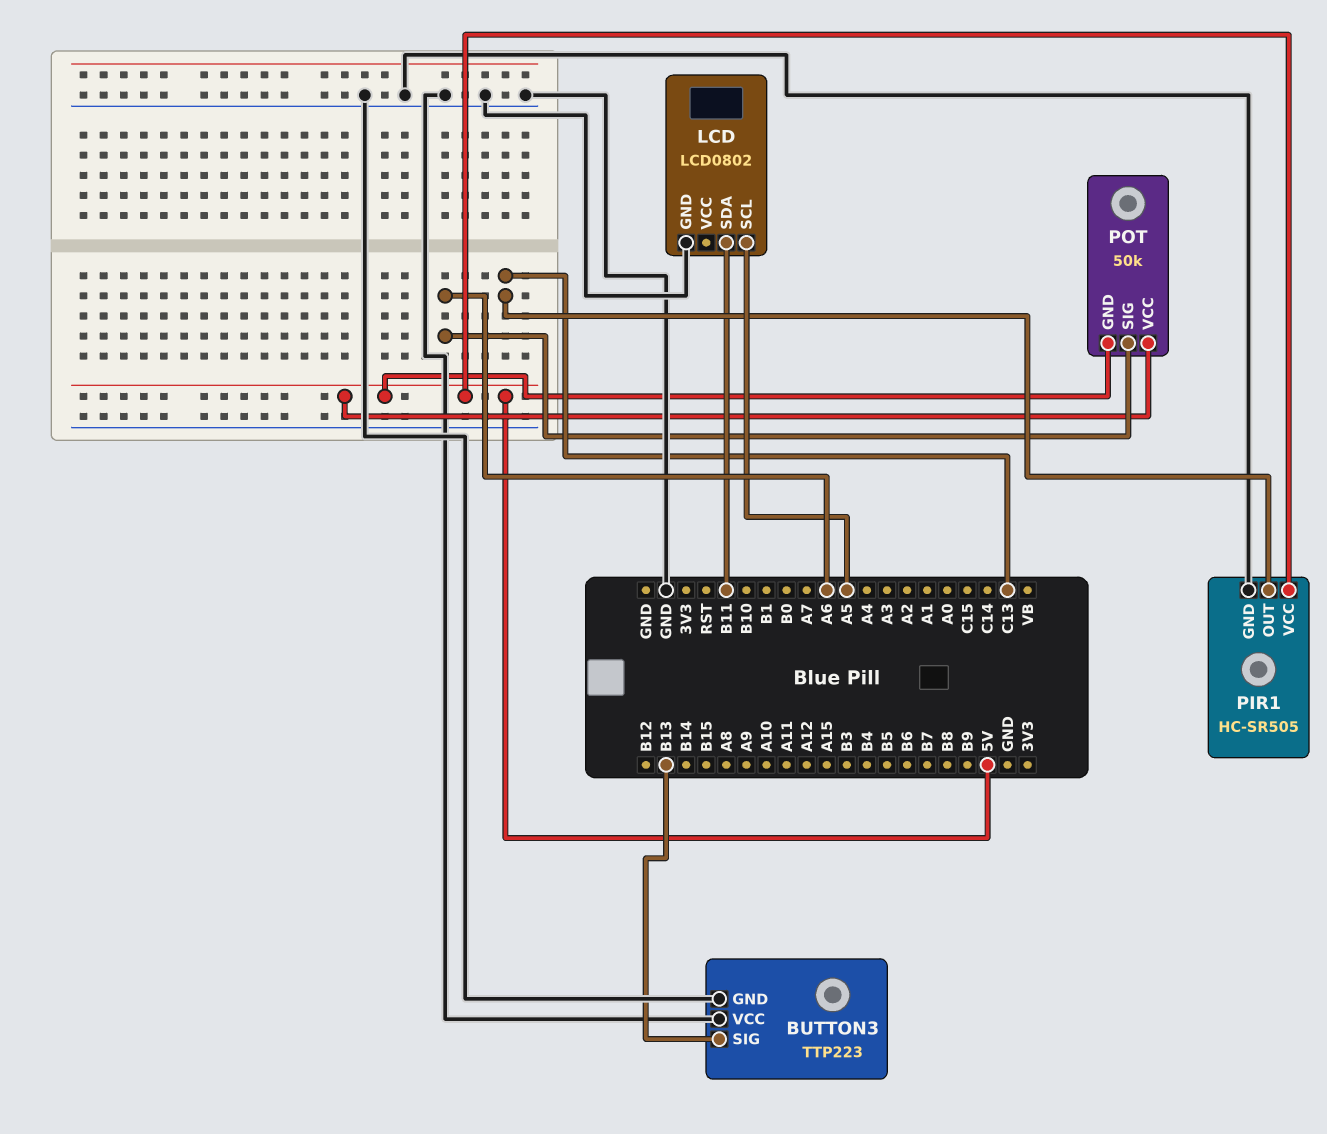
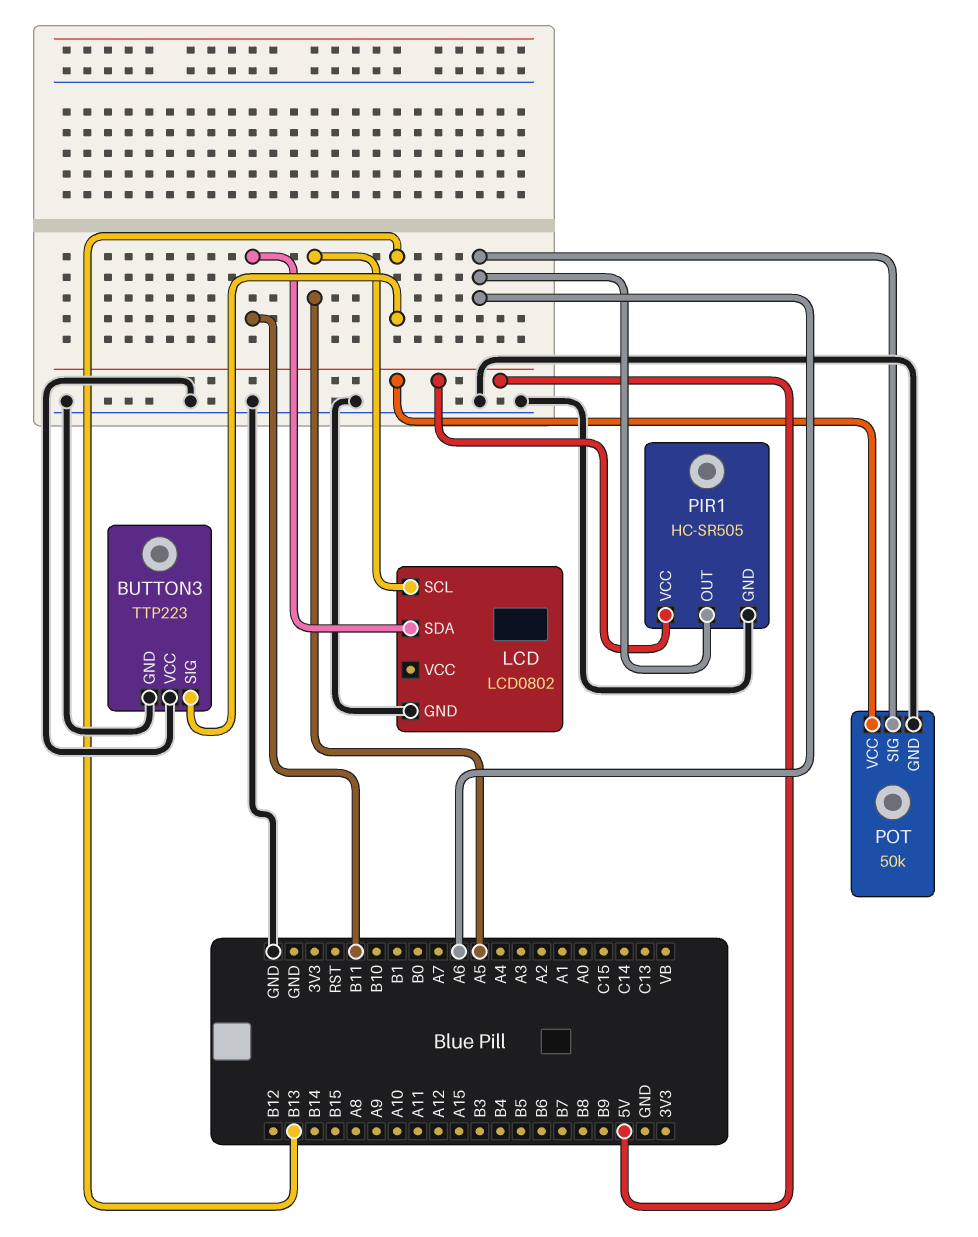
PIR1 pin OUT: C13 -> A6
POT pin GND: 5V -> GND

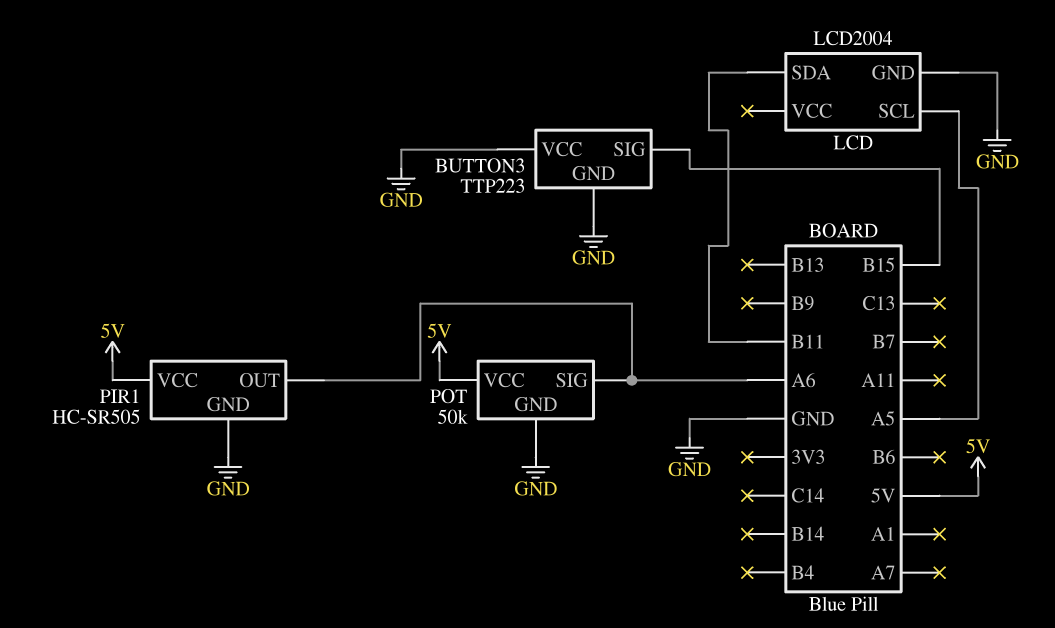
BUTTON3 pin SIG: B13 -> B15
LCD: LCD0802 -> LCD2004

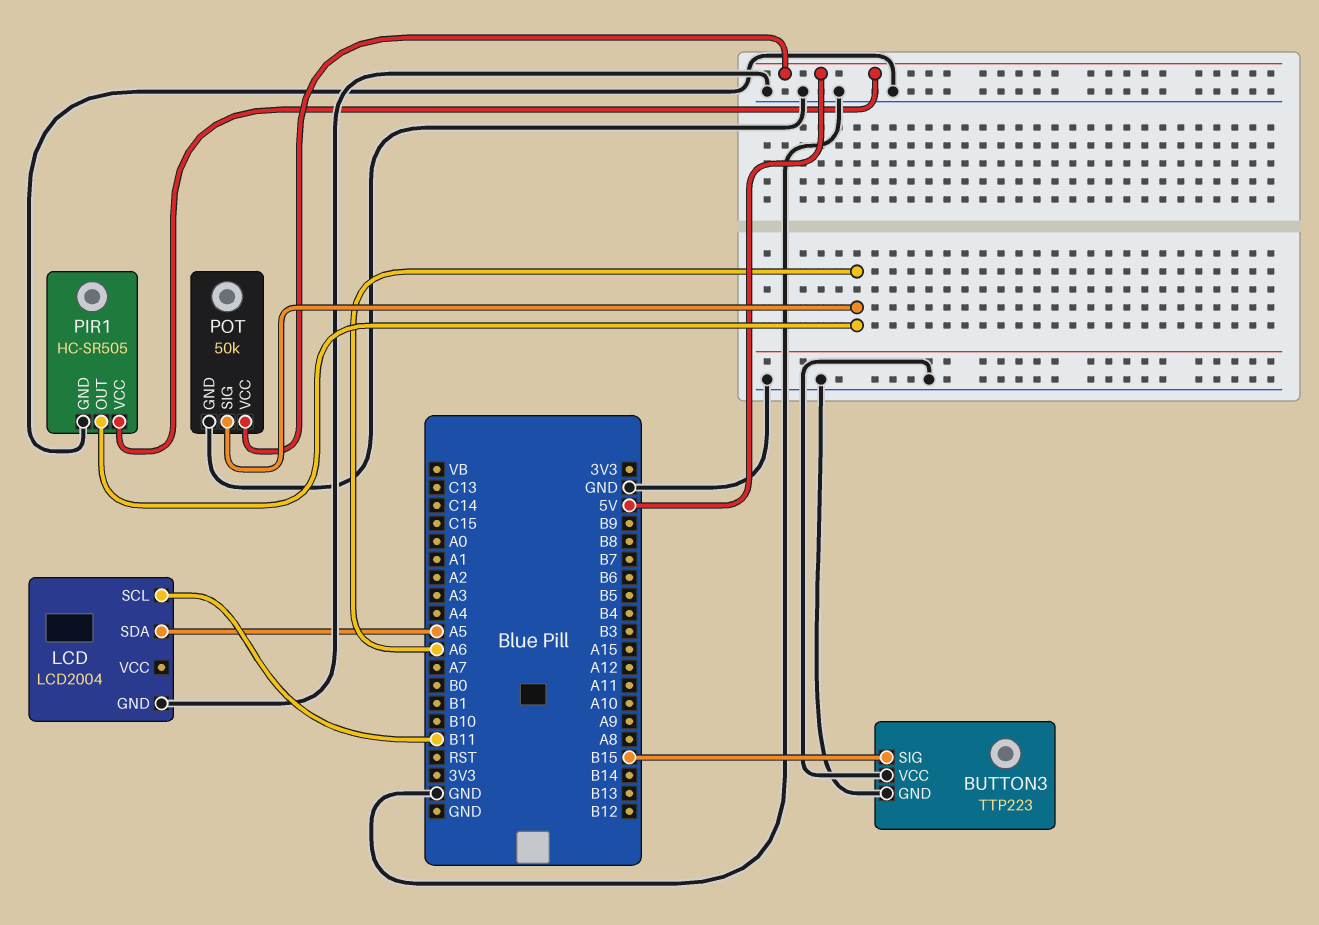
LCD pin SCL: A5 -> B11
LCD pin SDA: B11 -> A5

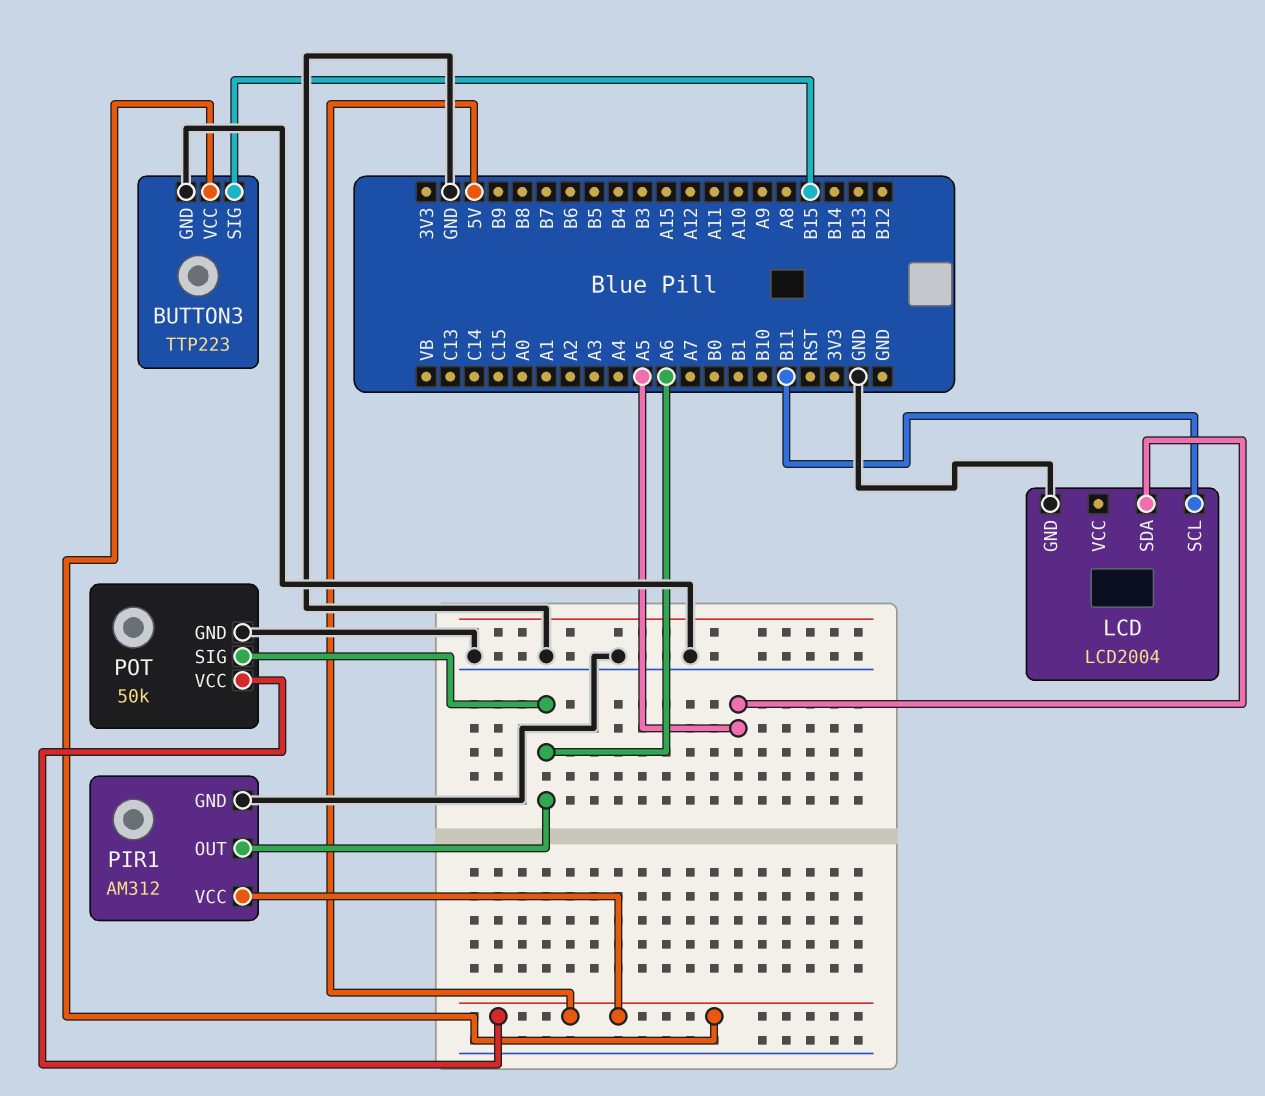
BUTTON3 pin VCC: GND -> 5V
PIR1: HC-SR505 -> AM312

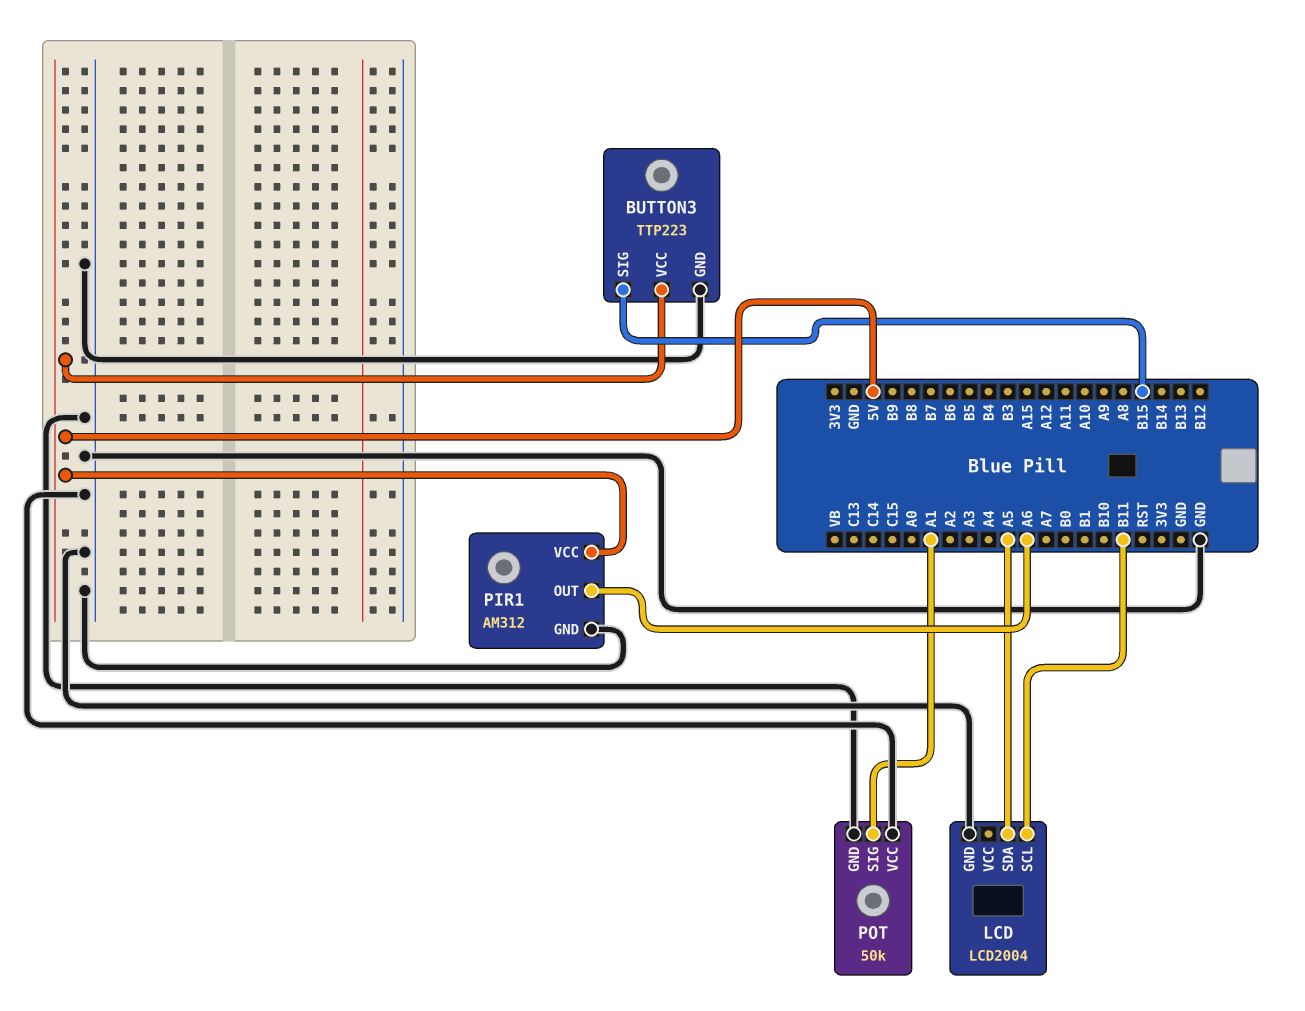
POT pin SIG: A6 -> A1
POT pin VCC: 5V -> GND

